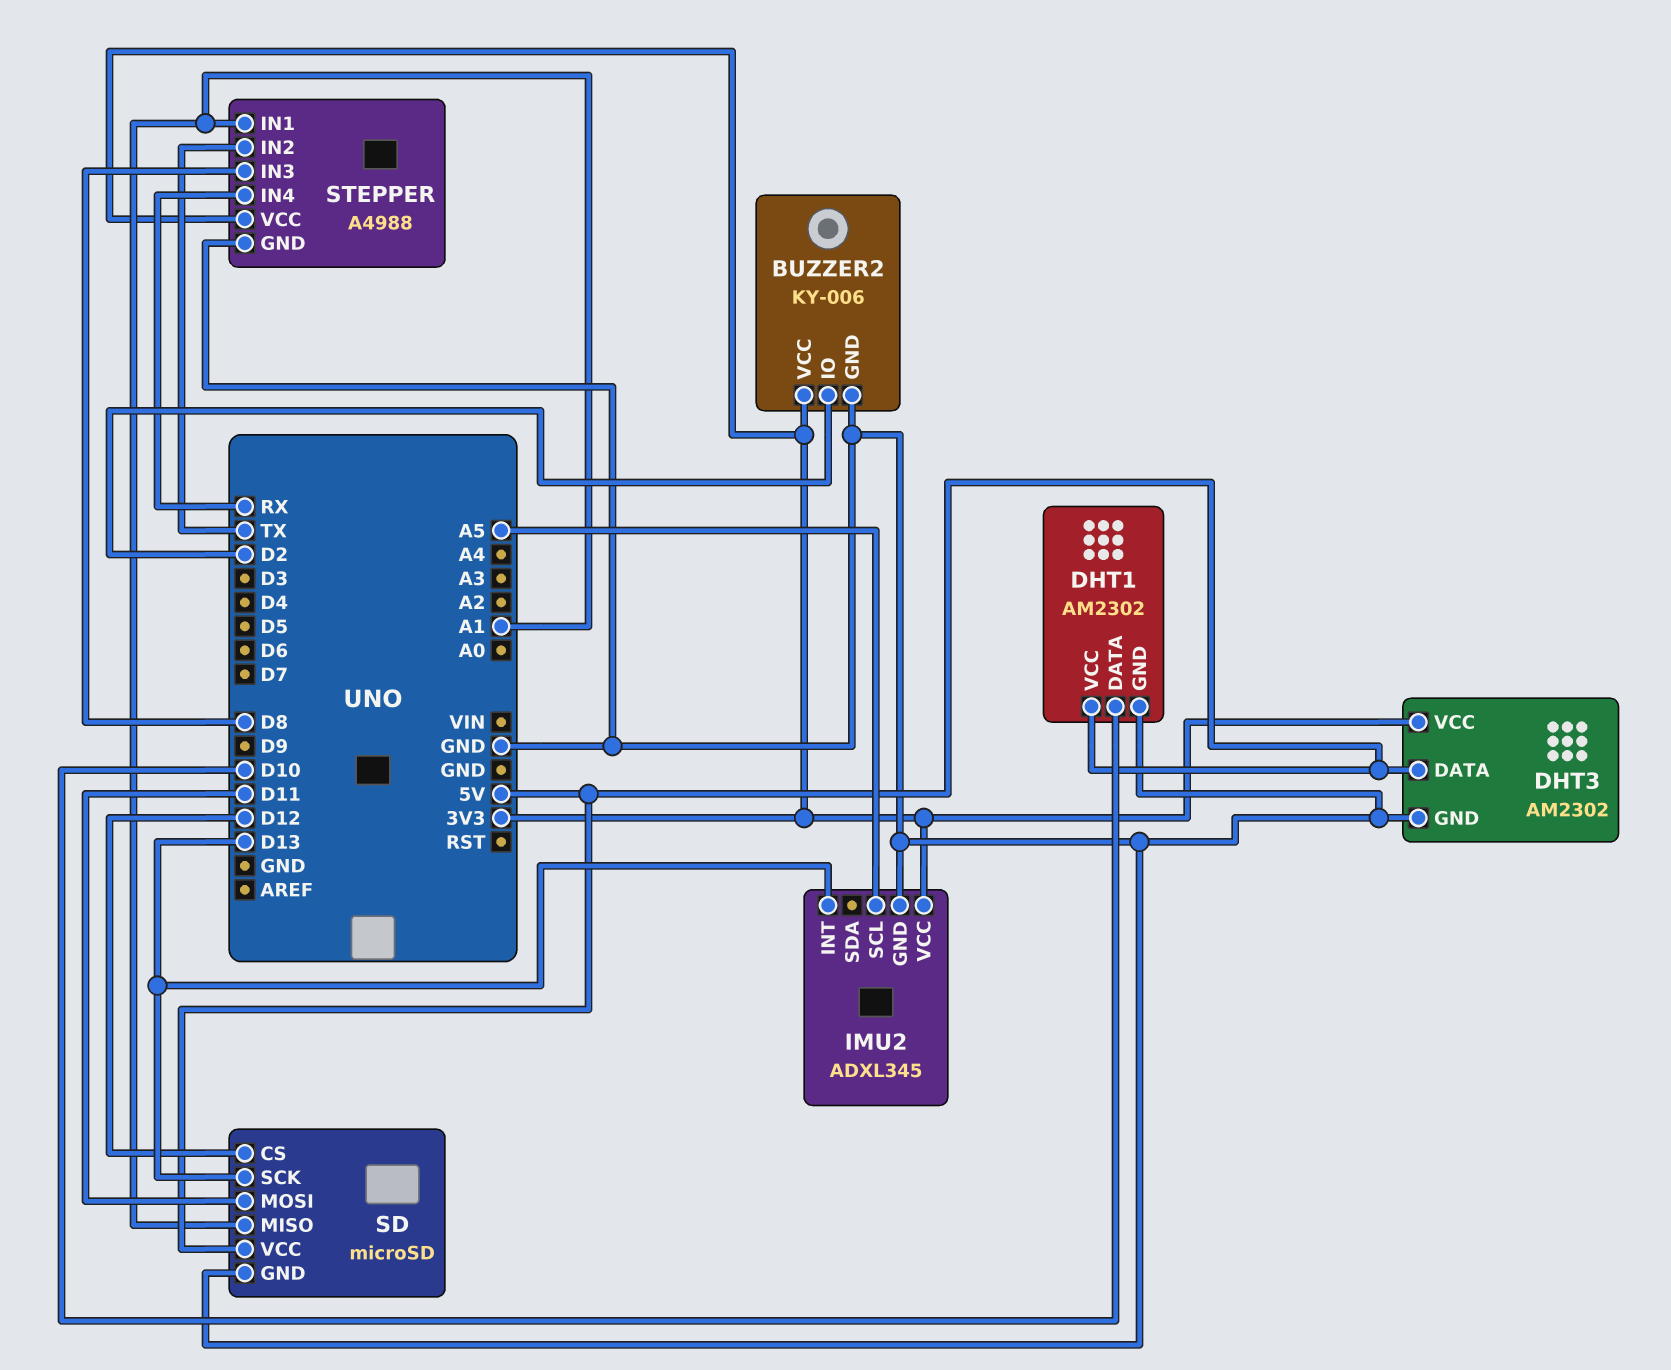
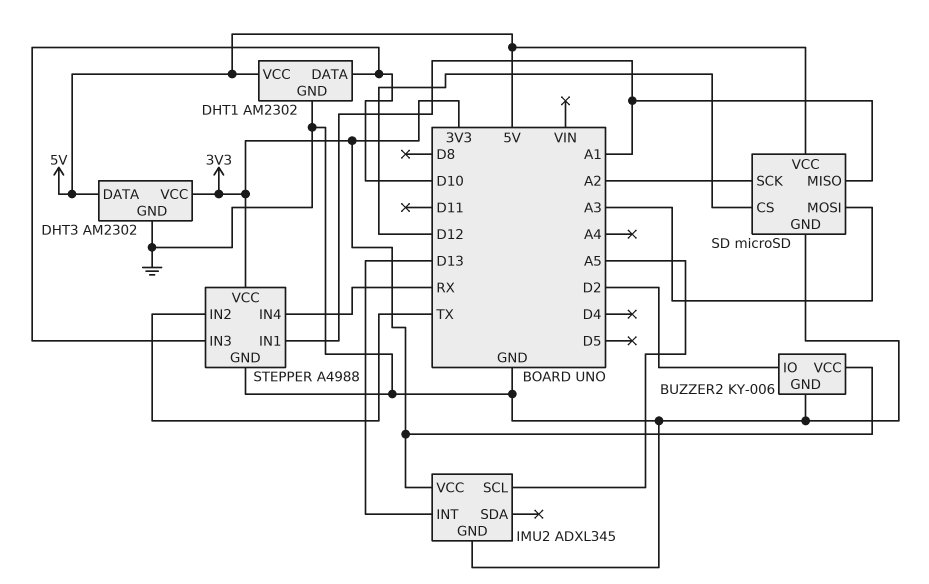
SD pin MOSI: D11 -> A3
SD pin SCK: D13 -> A2
STEPPER pin IN3: D8 -> D10

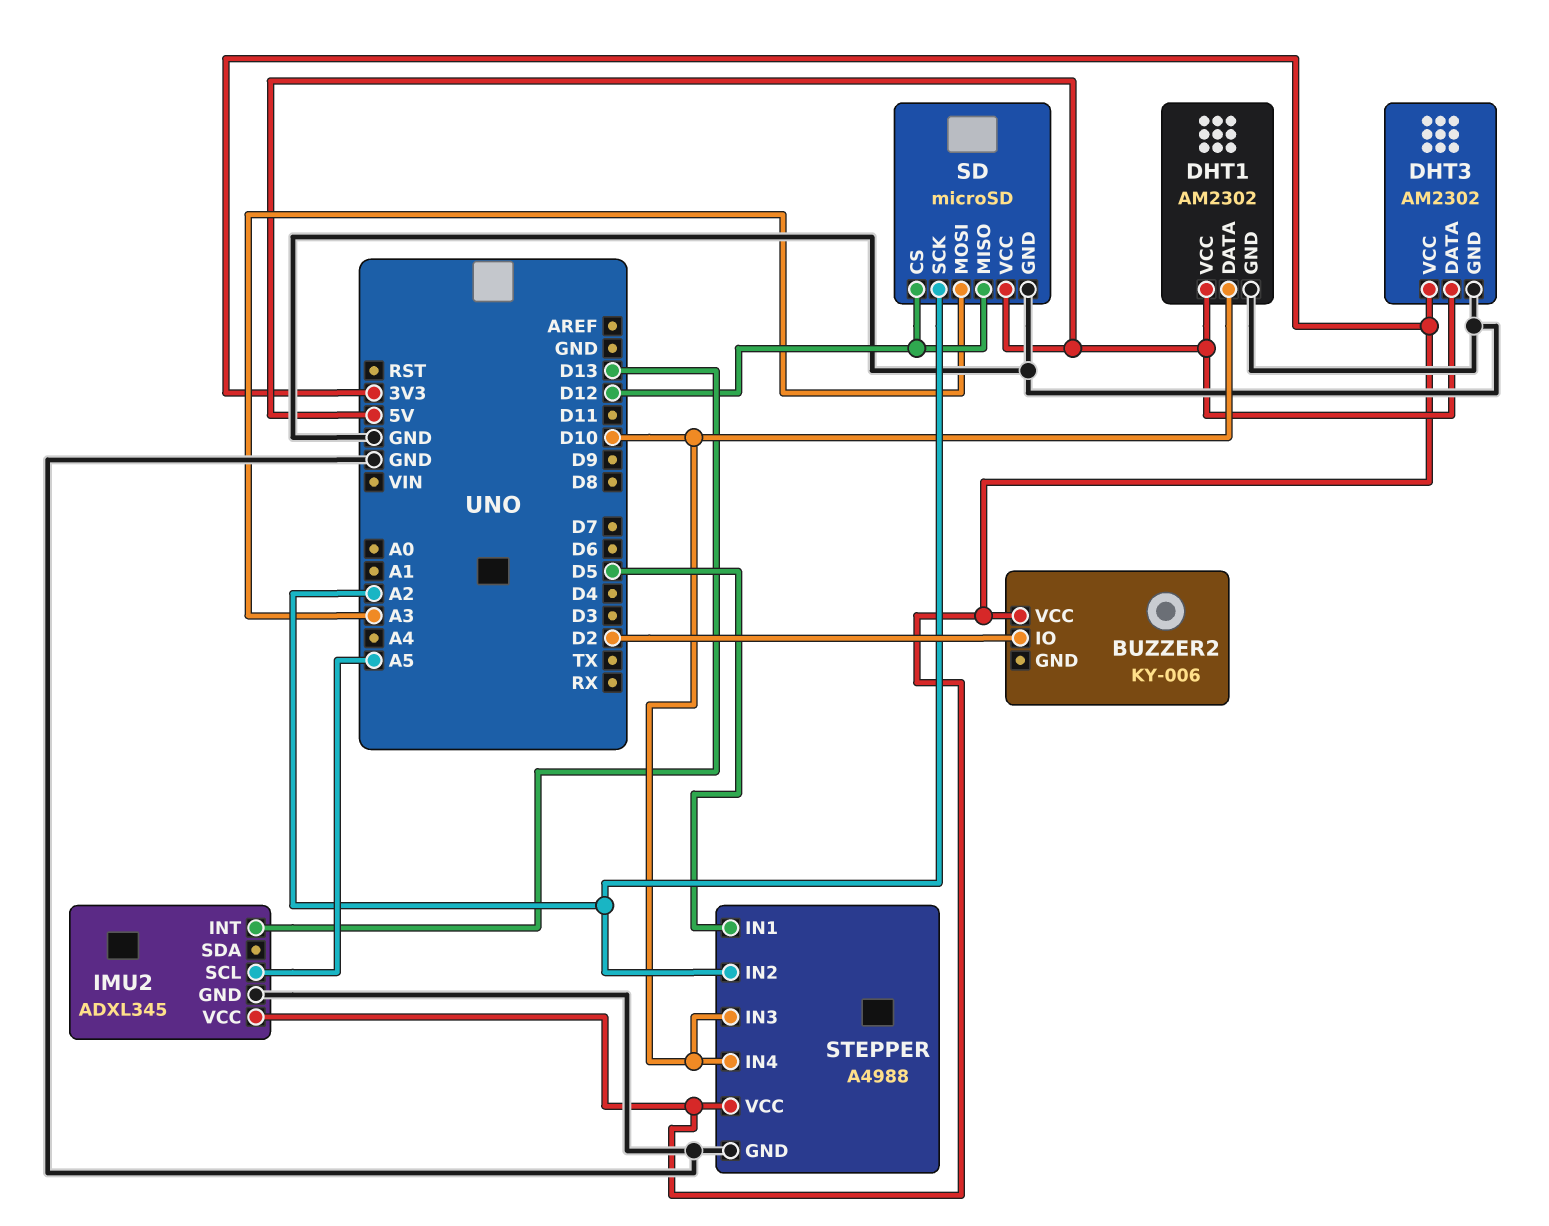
BUZZER2 pin GND: GND -> none
SD pin MISO: A1 -> D12
STEPPER pin IN1: A1 -> D5
STEPPER pin IN2: TX -> A2
STEPPER pin IN4: RX -> D10

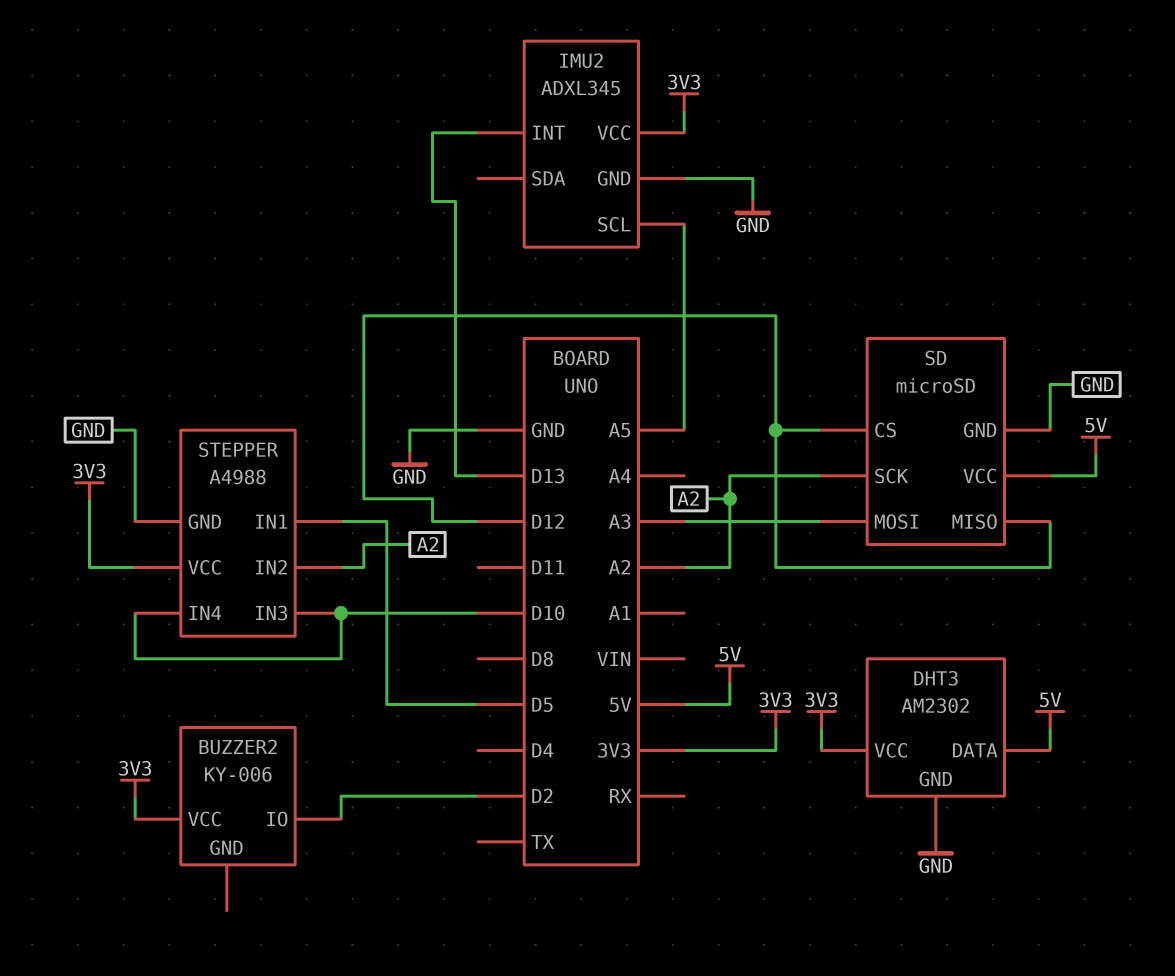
DHT1: AM2302 -> none
DHT1 pin DATA: D10 -> none
DHT1 pin GND: GND -> none
DHT1 pin VCC: 5V -> none

